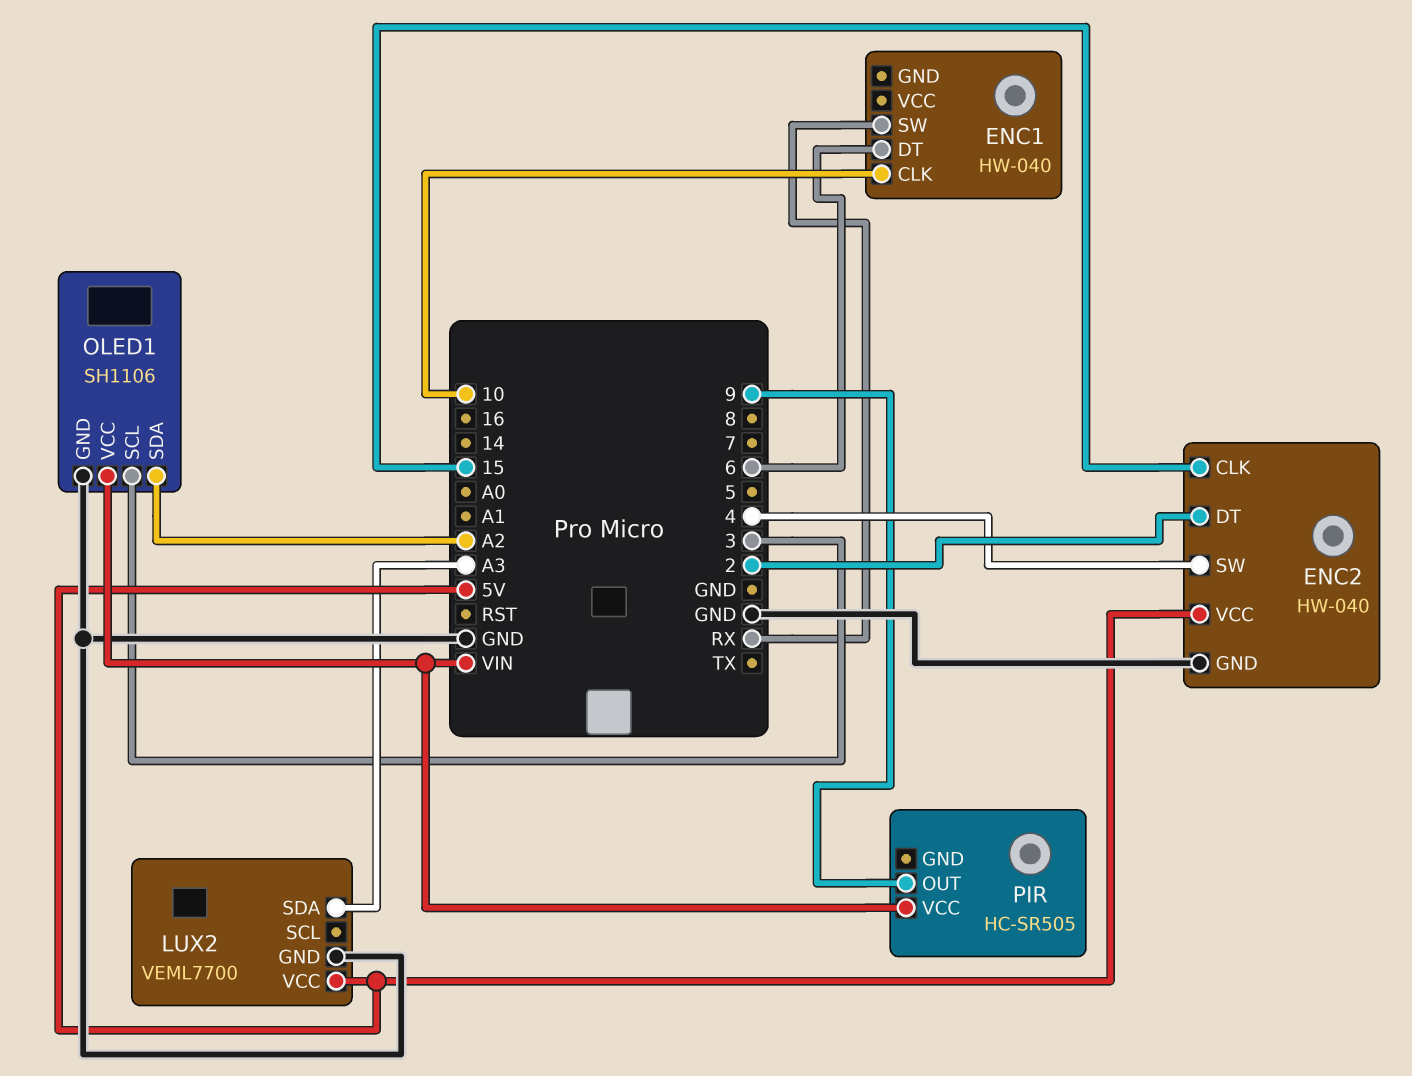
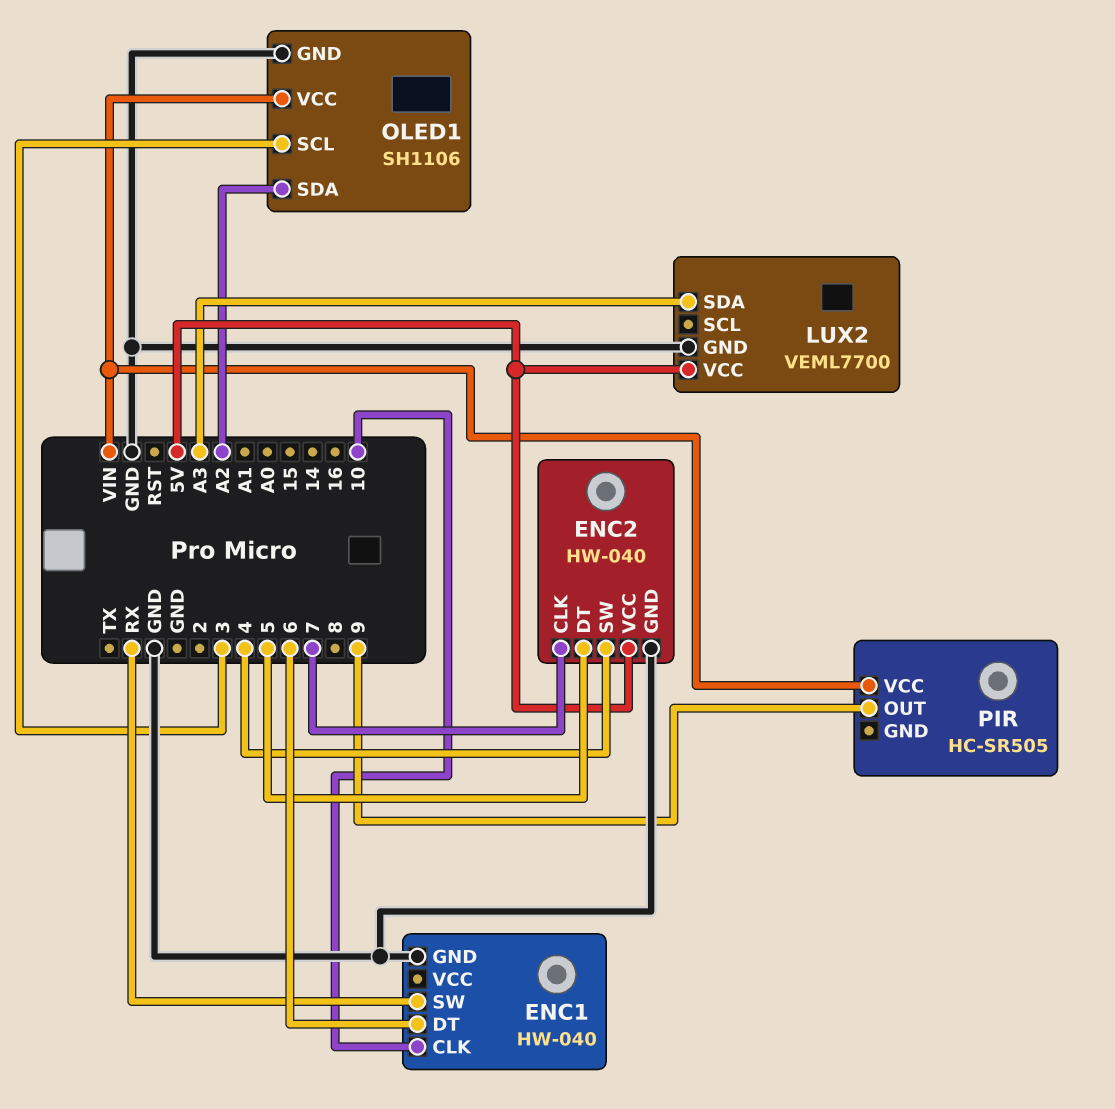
ENC1 pin GND: none -> GND
ENC2 pin CLK: 15 -> 7
ENC2 pin DT: 2 -> 5

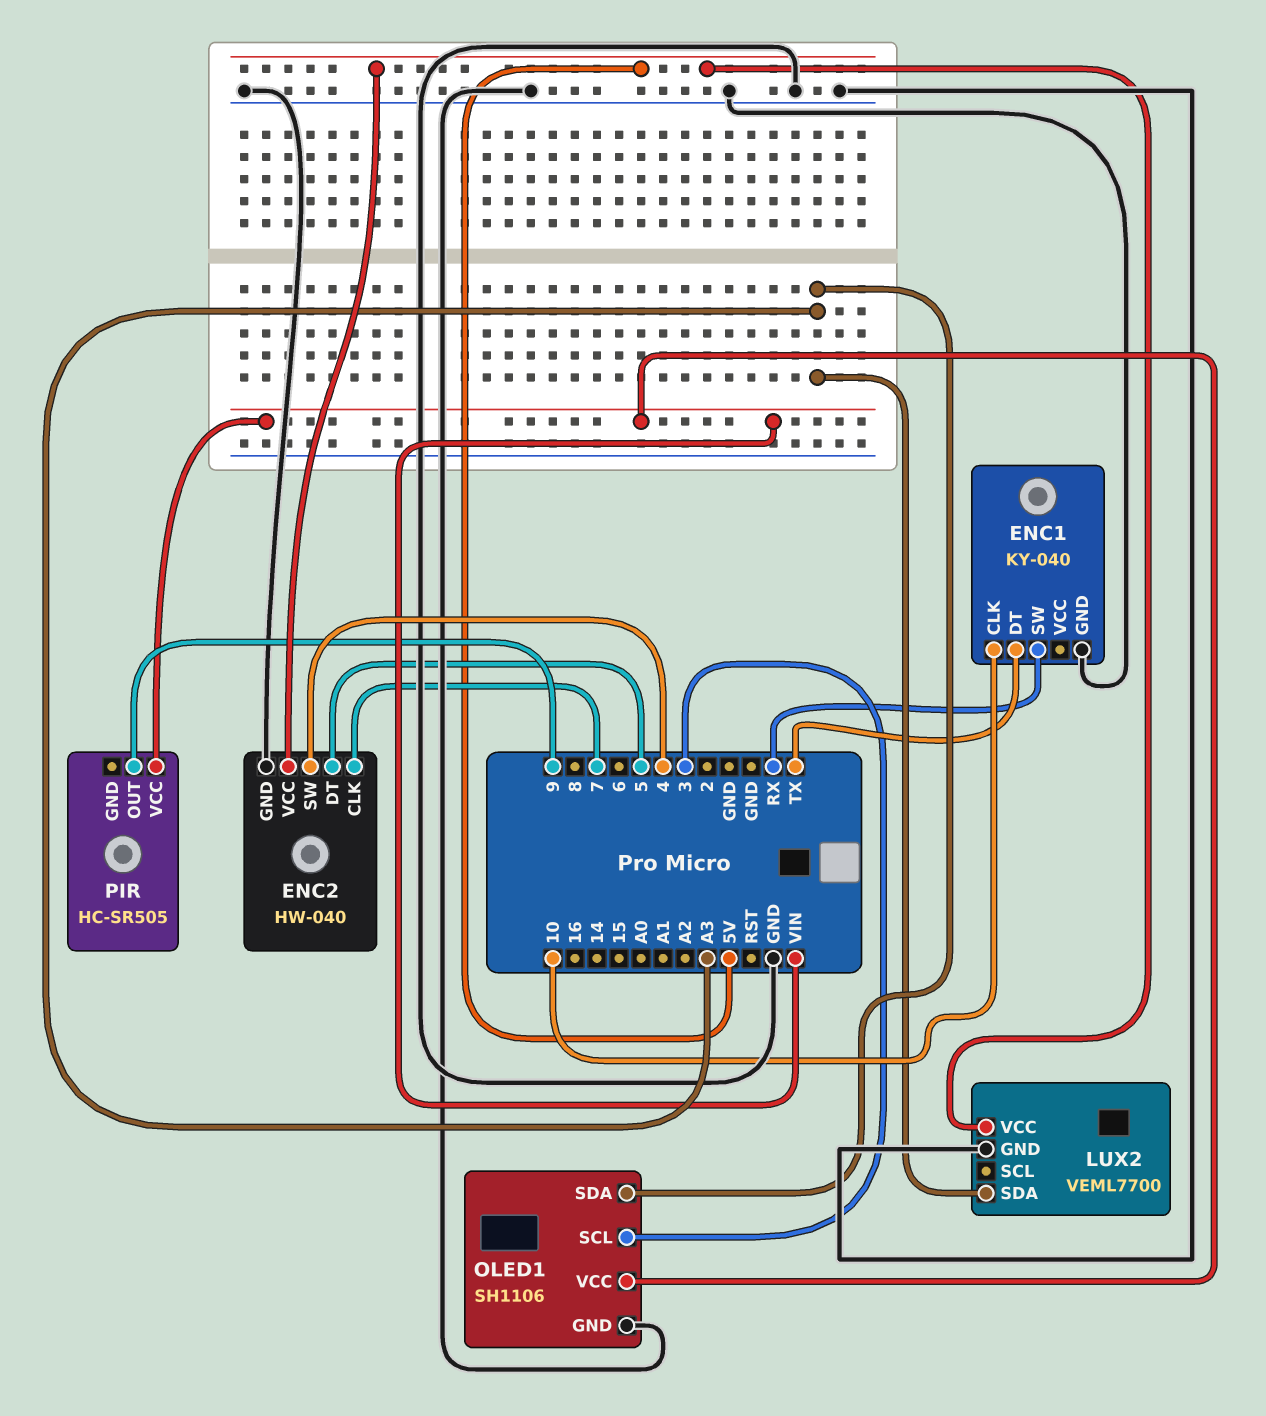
ENC1: HW-040 -> KY-040
ENC1 pin DT: 6 -> TX
OLED1 pin SDA: A2 -> A3

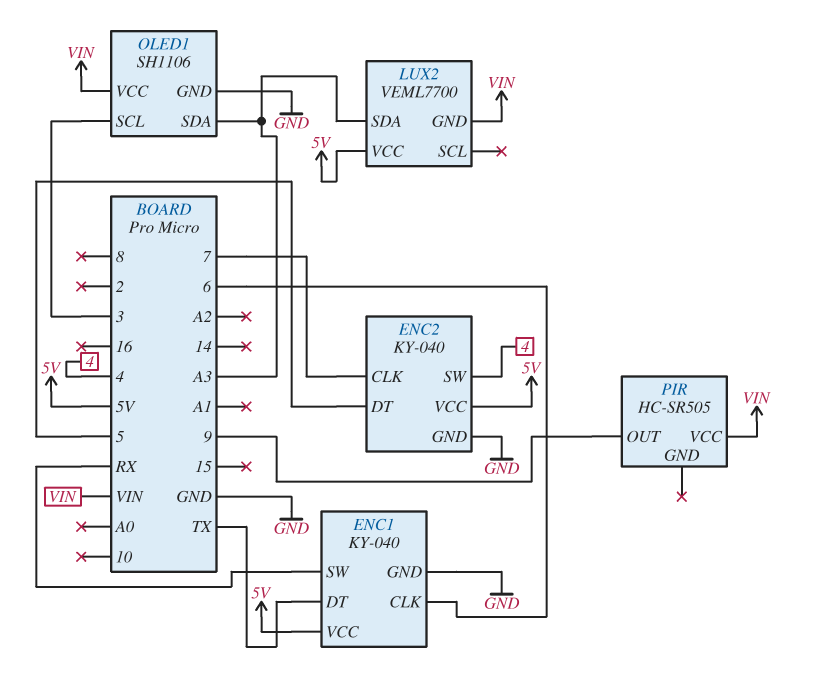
ENC1 pin CLK: 10 -> 6
ENC1 pin VCC: none -> 5V
ENC2: HW-040 -> KY-040
LUX2 pin GND: GND -> VIN

